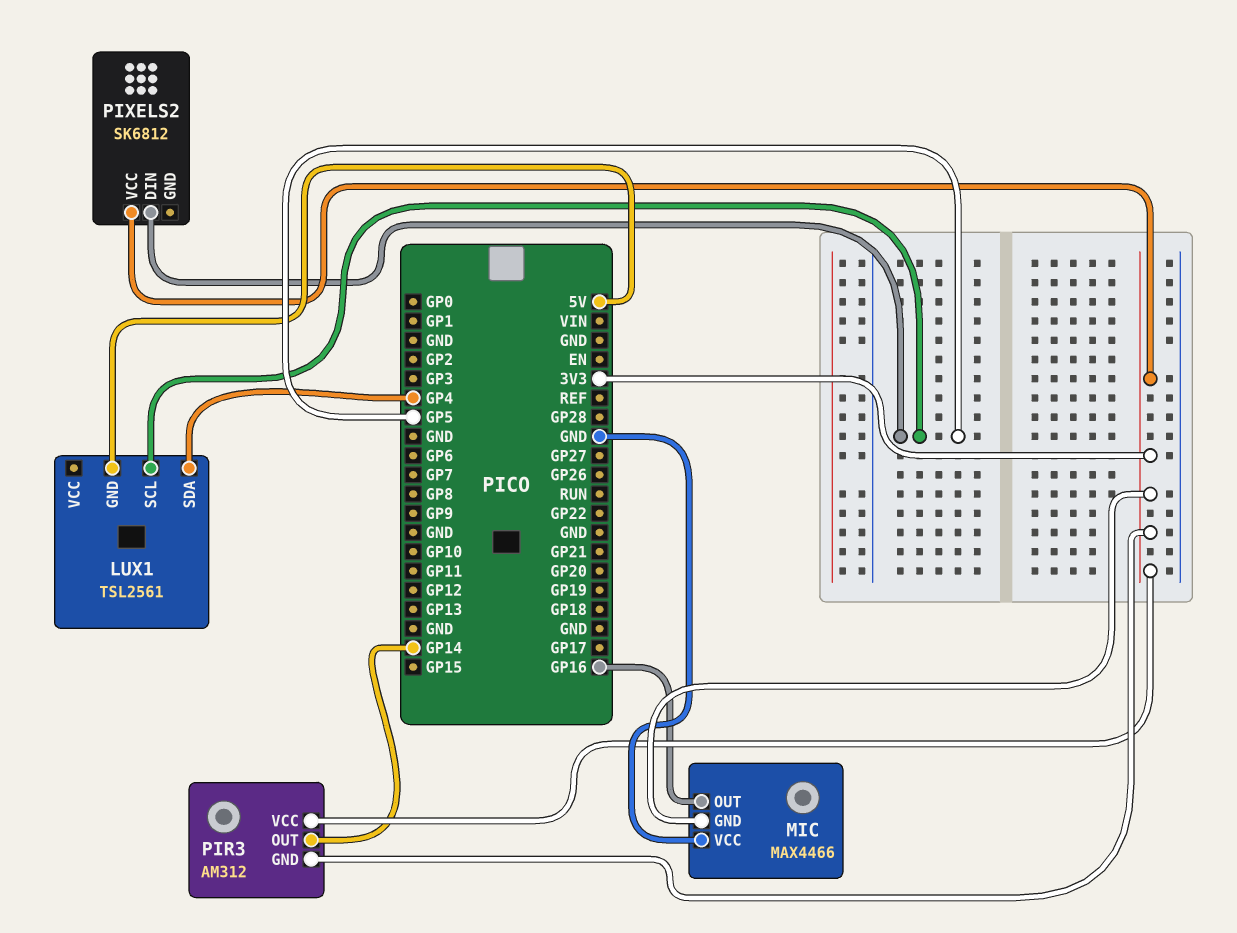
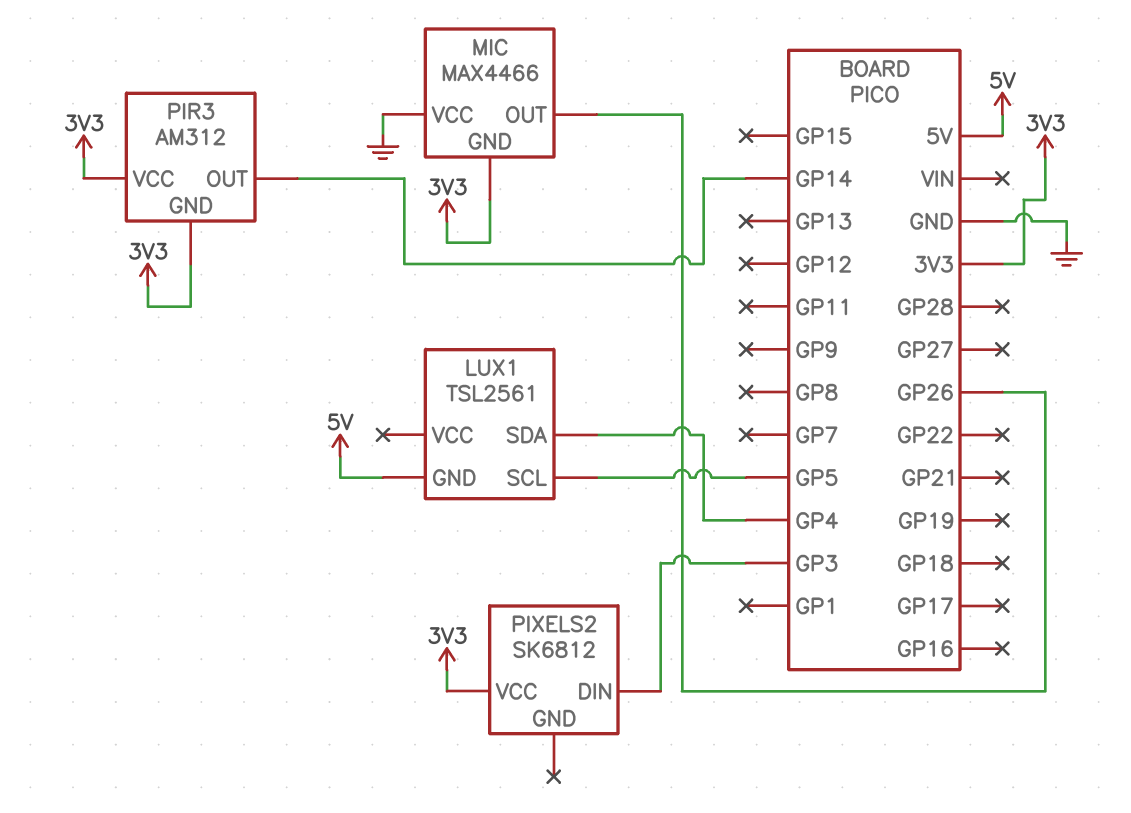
MIC pin OUT: GP16 -> GP26
PIXELS2 pin DIN: GP5 -> GP3

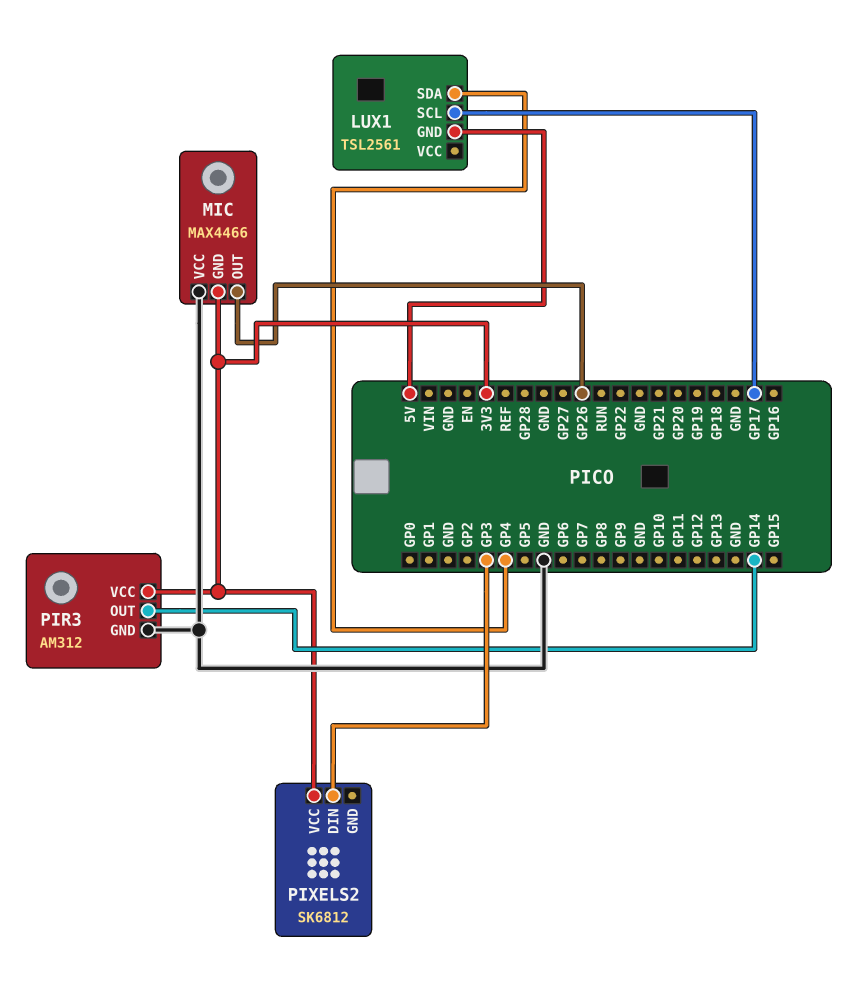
LUX1 pin SCL: GP5 -> GP17
PIR3 pin GND: 3V3 -> GND

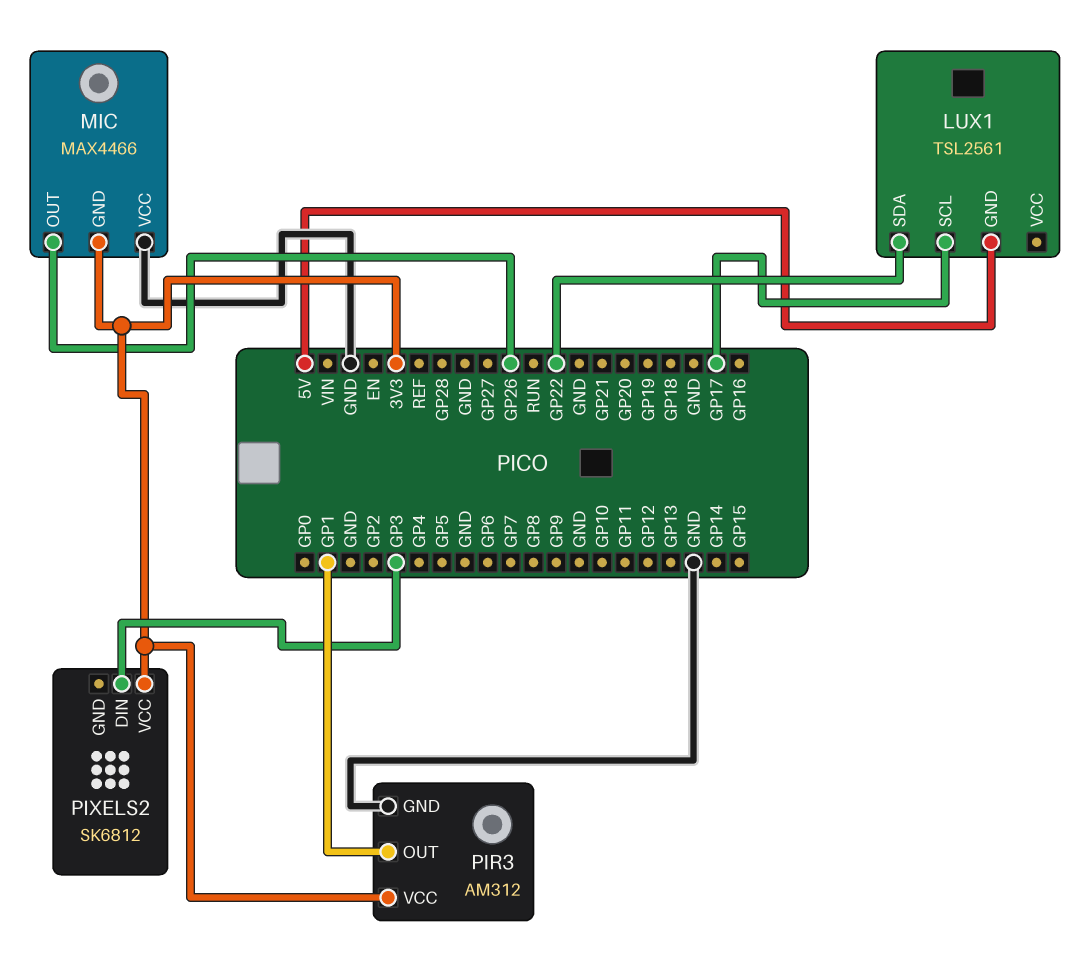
LUX1 pin SDA: GP4 -> GP22
PIR3 pin OUT: GP14 -> GP1

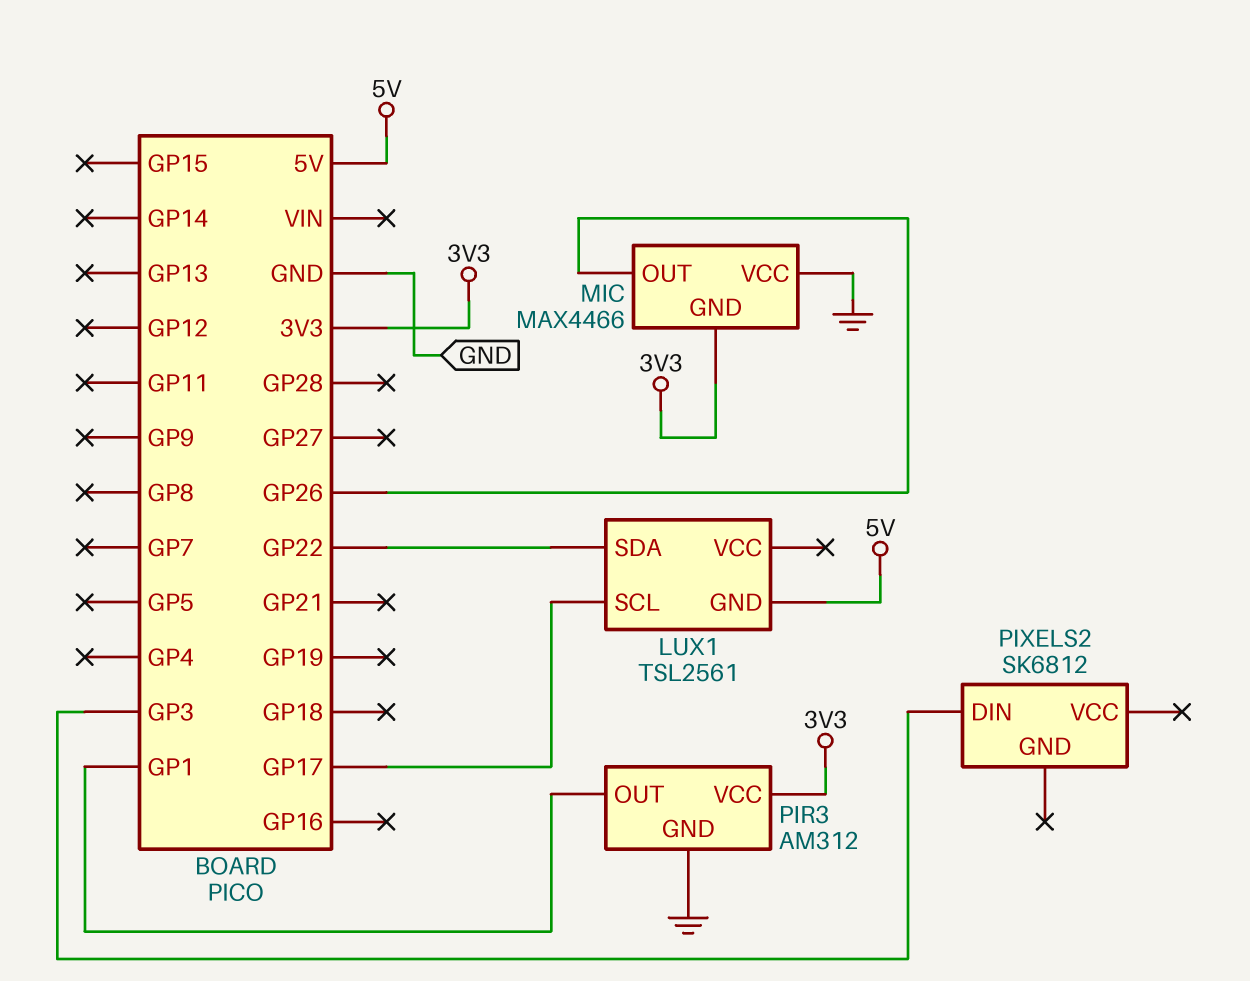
PIXELS2 pin VCC: 3V3 -> none

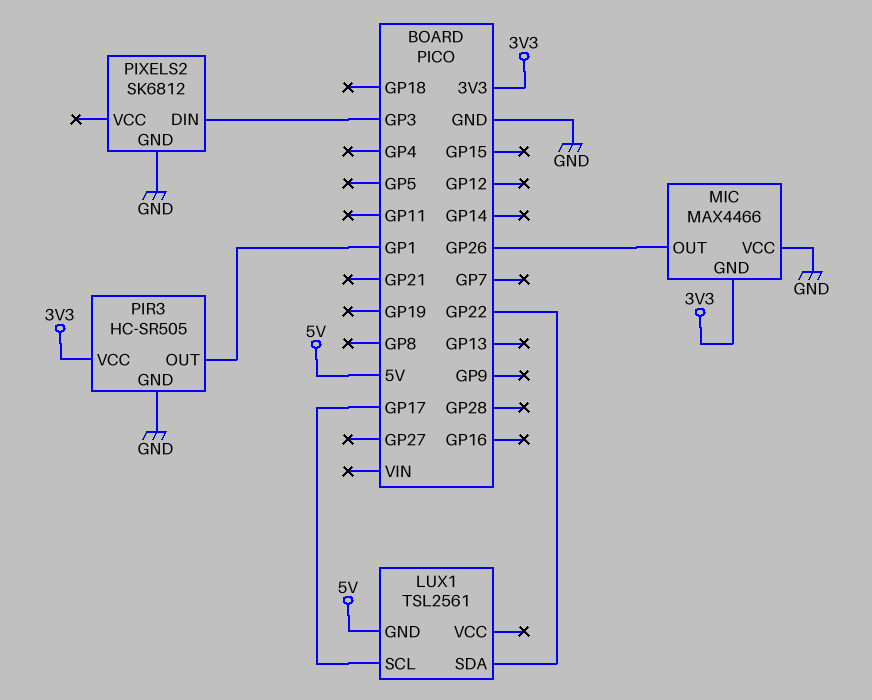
PIR3: AM312 -> HC-SR505
PIXELS2 pin GND: none -> GND

